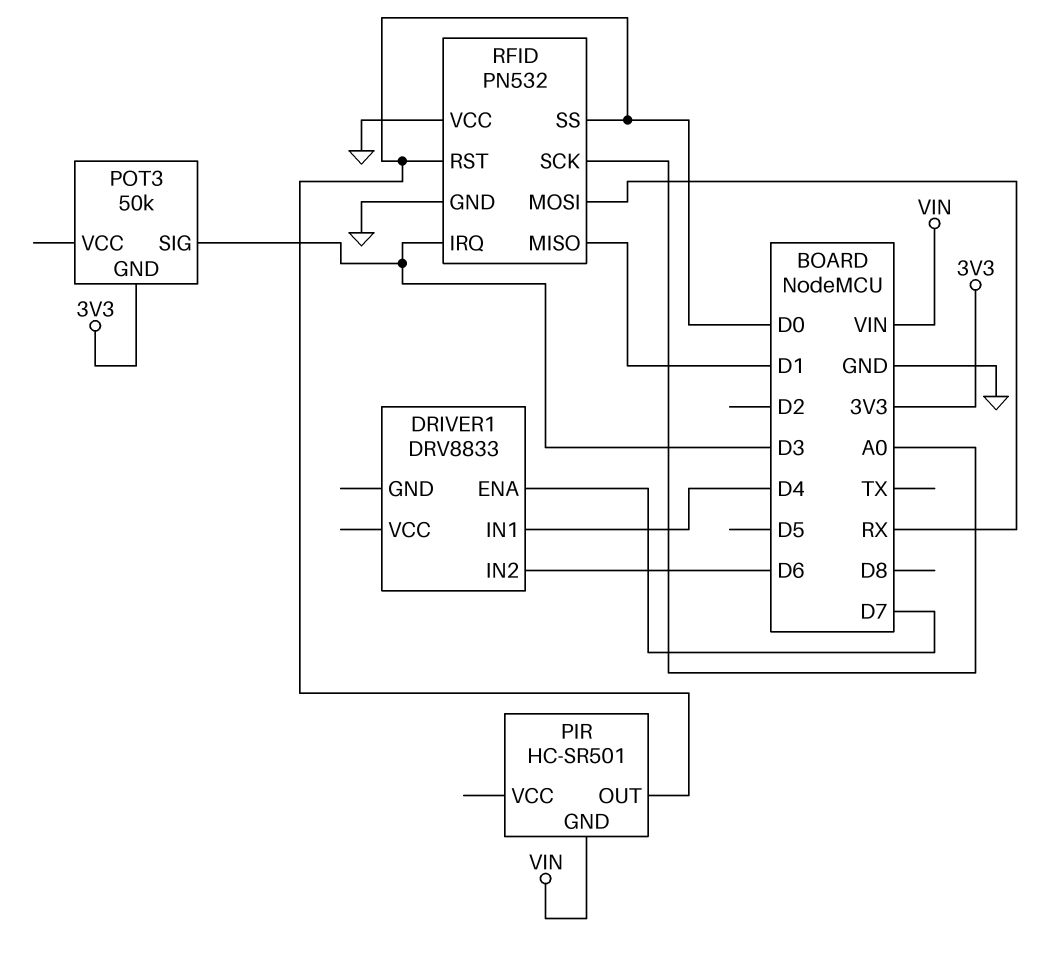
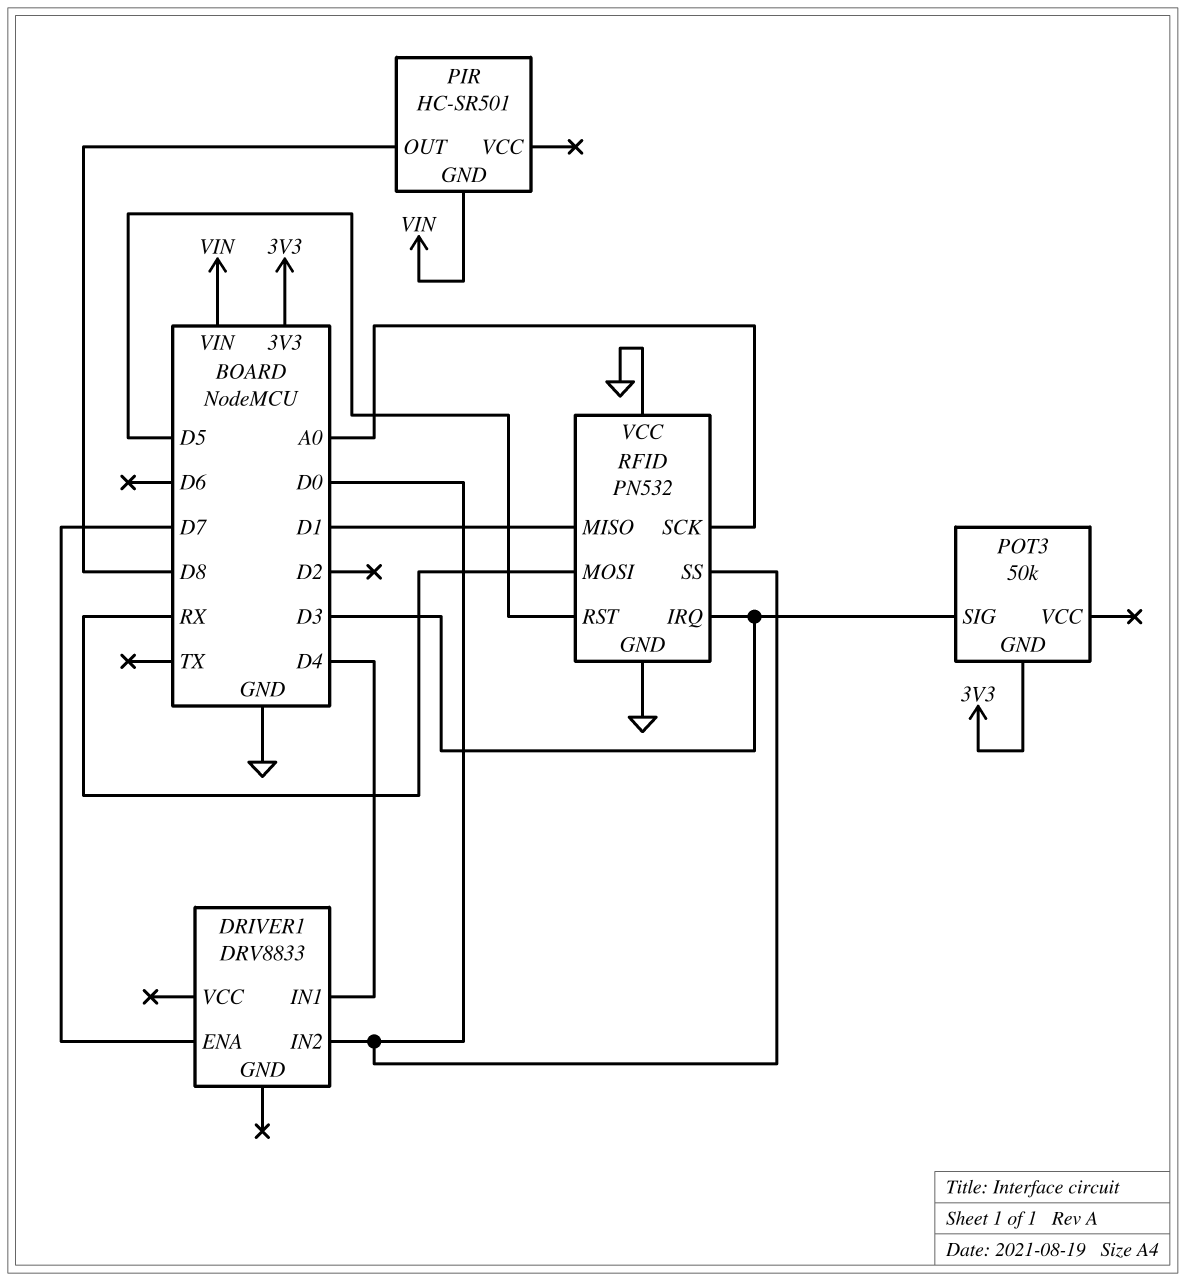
DRIVER1 pin IN2: D6 -> D0
PIR pin OUT: D0 -> D8
RFID pin RST: D0 -> D5

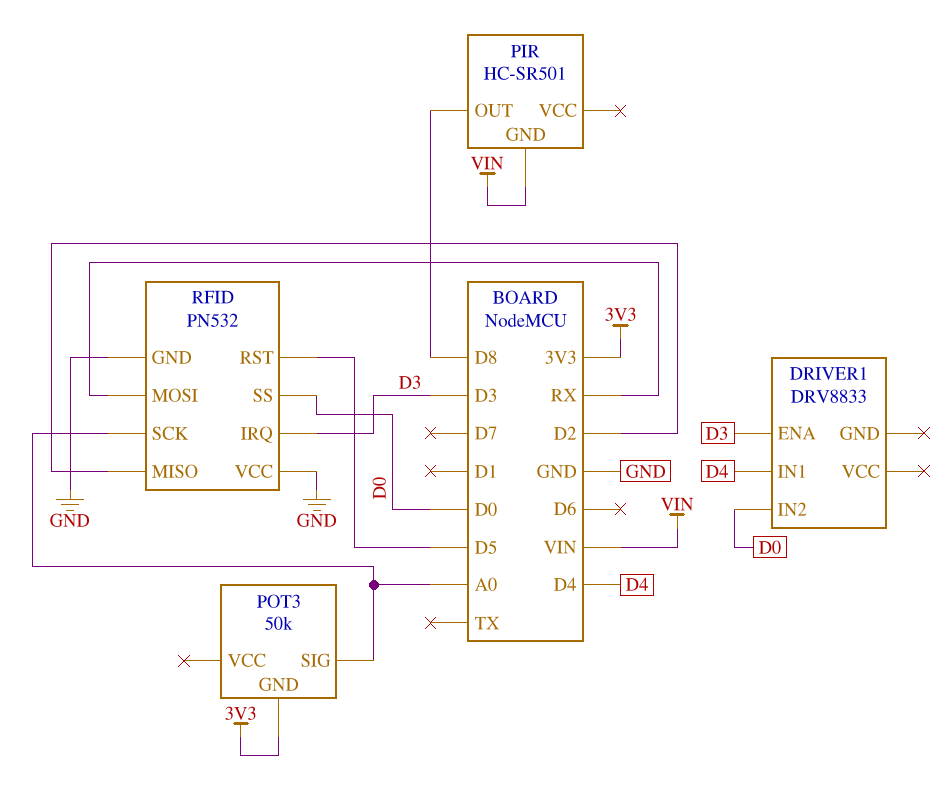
DRIVER1 pin ENA: D7 -> D3
POT3 pin SIG: D3 -> A0
RFID pin MISO: D1 -> D2

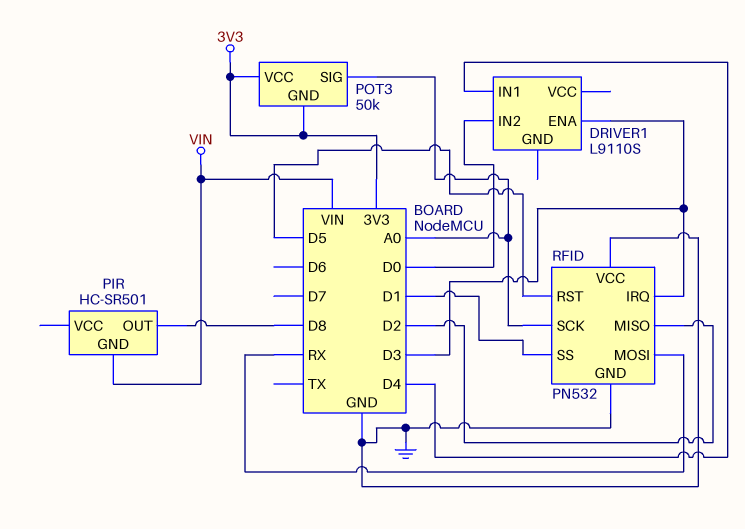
DRIVER1: DRV8833 -> L9110S
POT3 pin VCC: none -> 3V3
RFID pin SS: D0 -> D1

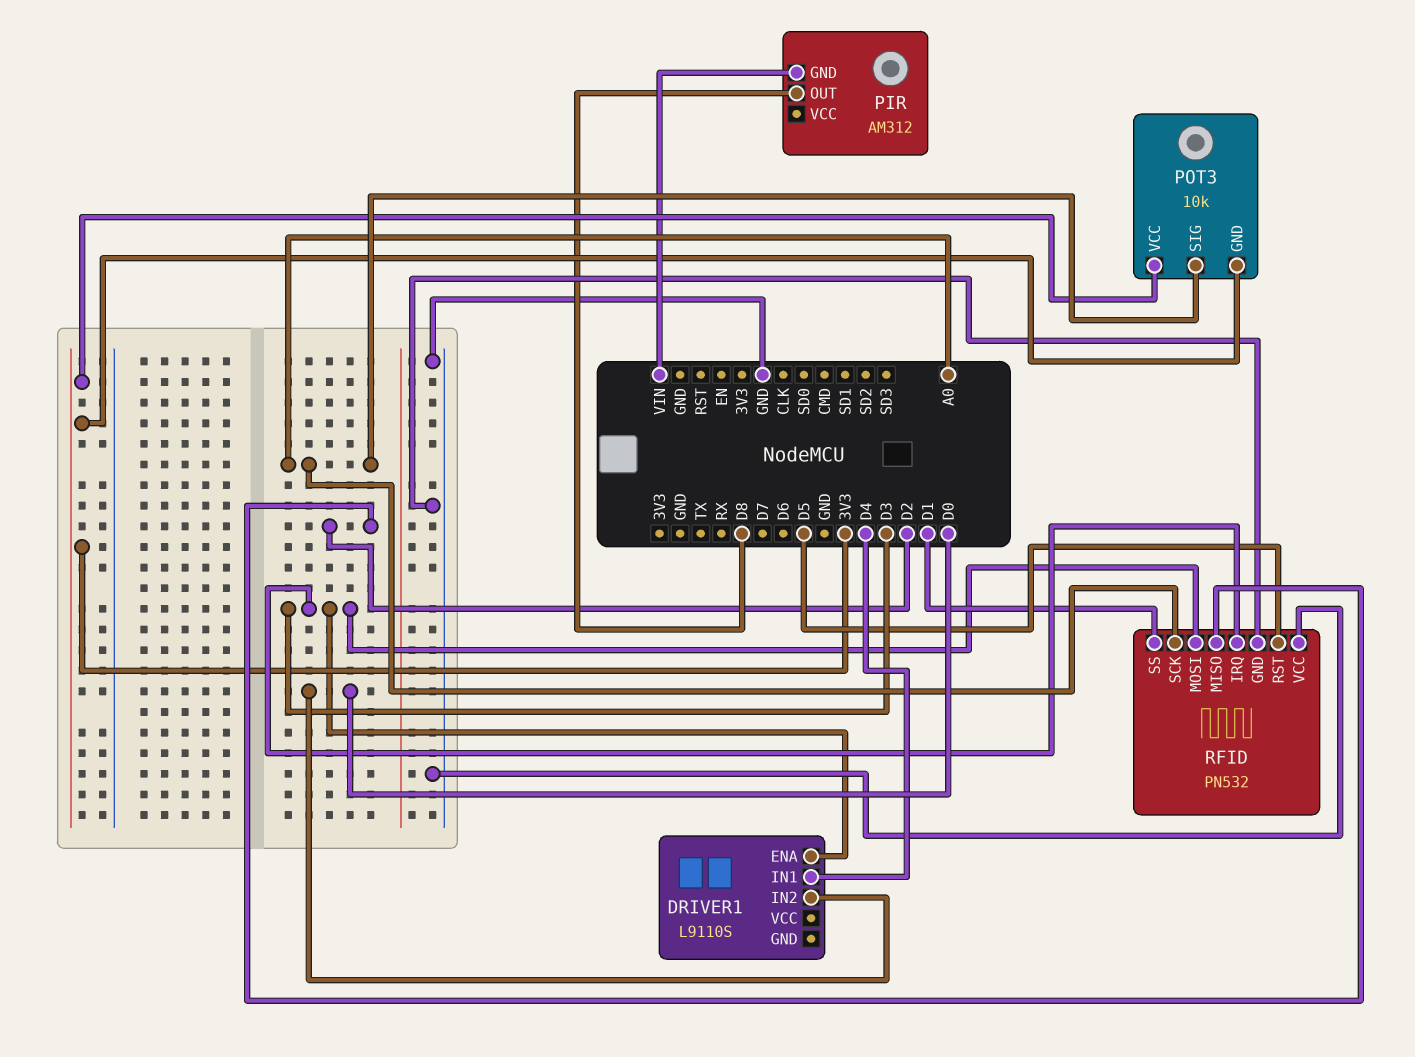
PIR: HC-SR501 -> AM312
POT3: 50k -> 10k
RFID pin MOSI: RX -> D3

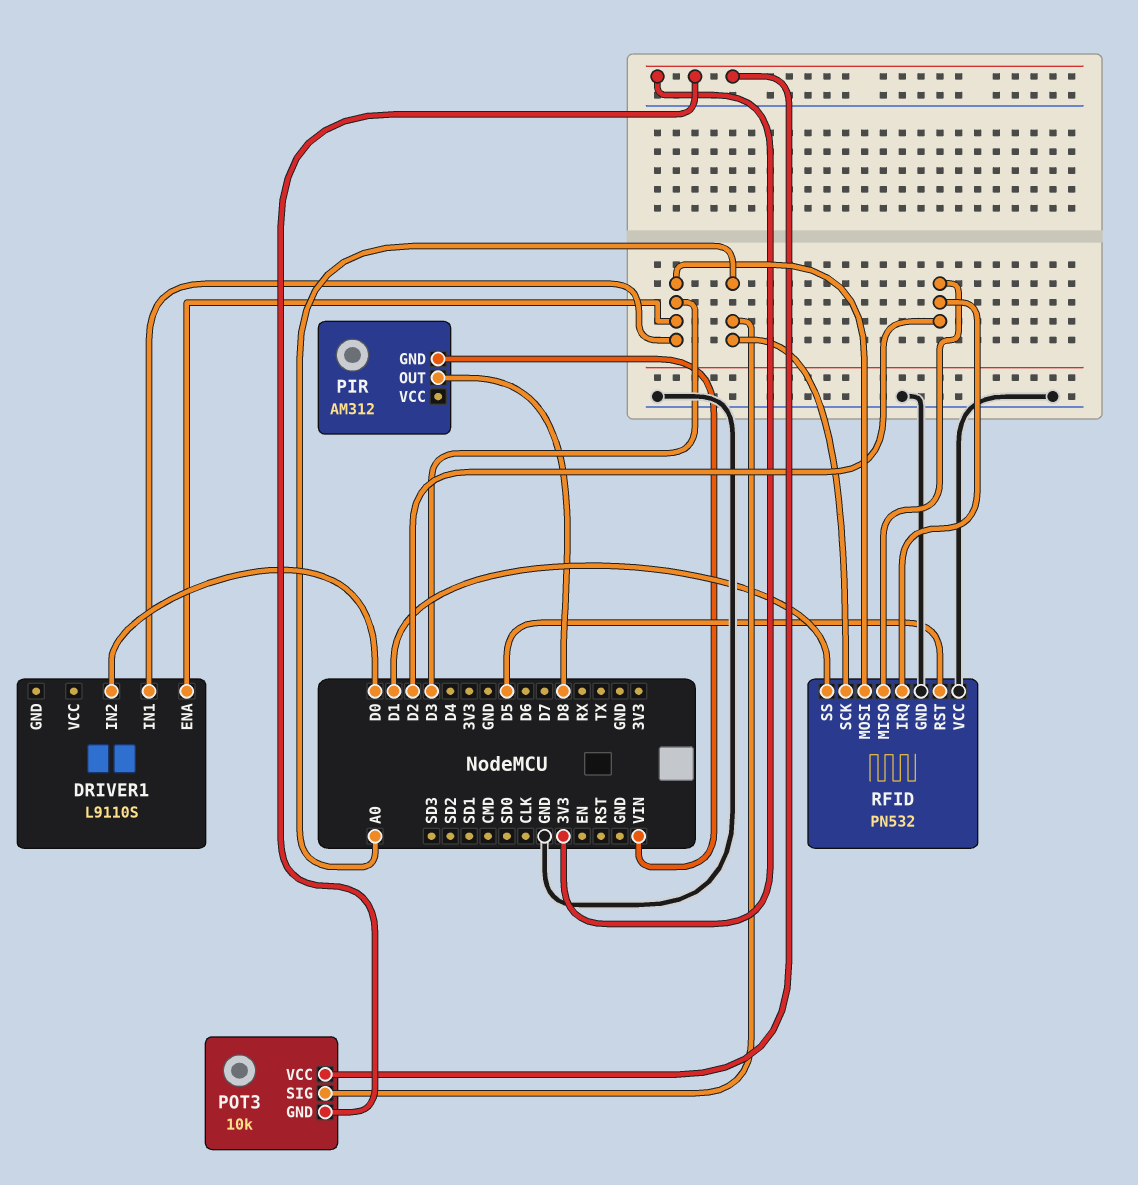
DRIVER1 pin IN1: D4 -> D3
RFID pin IRQ: D3 -> D2

